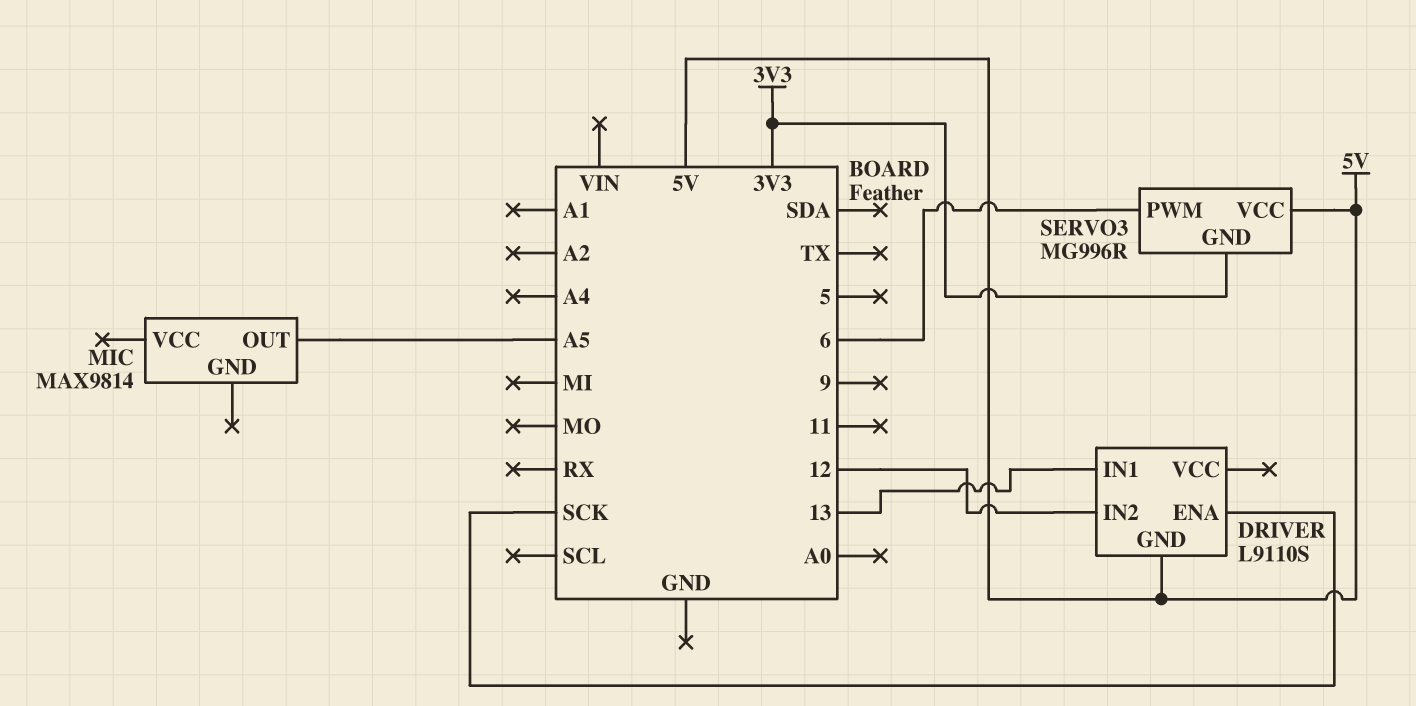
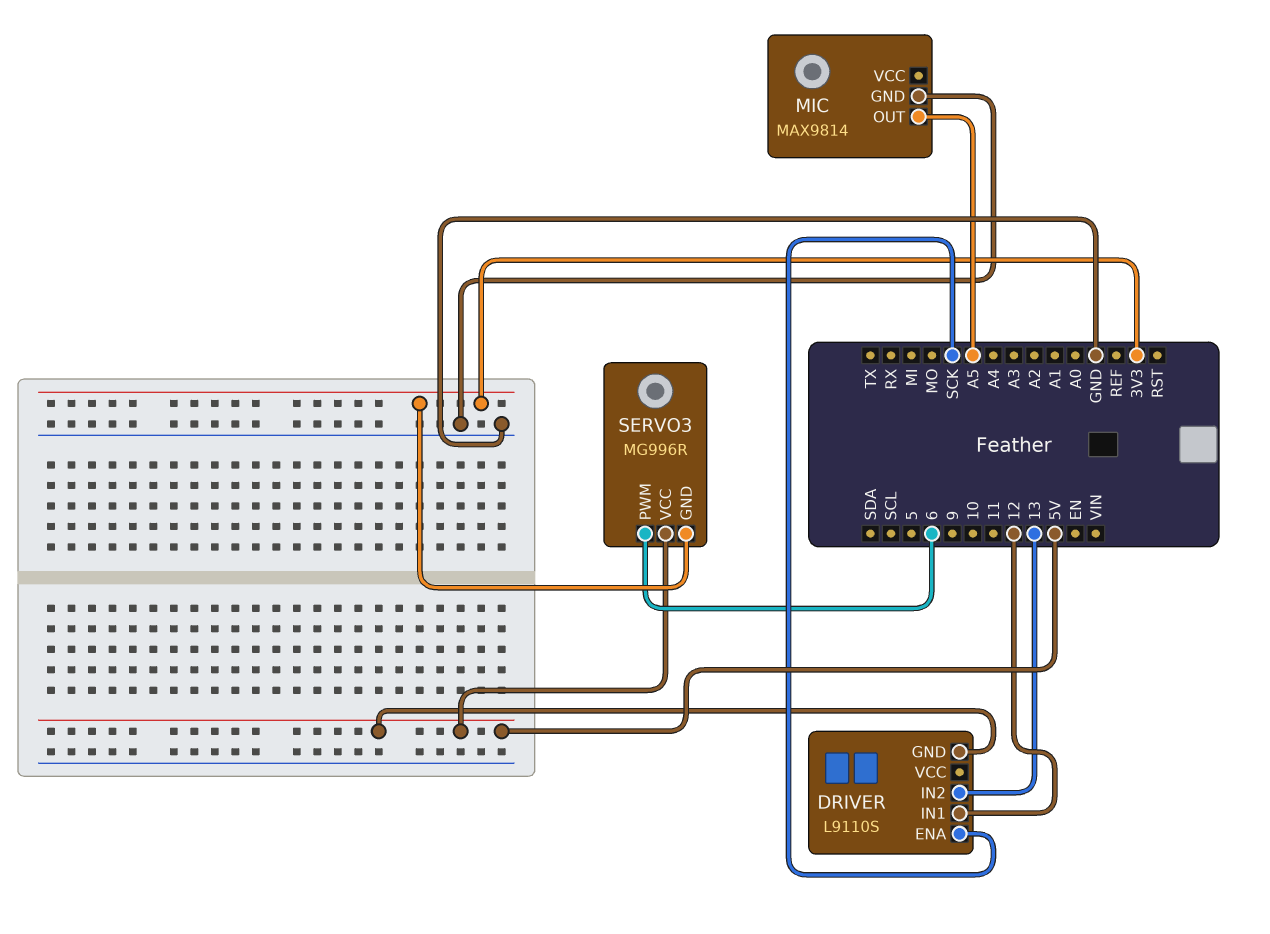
DRIVER pin IN1: 13 -> 12
DRIVER pin IN2: 12 -> 13
MIC pin GND: none -> GND

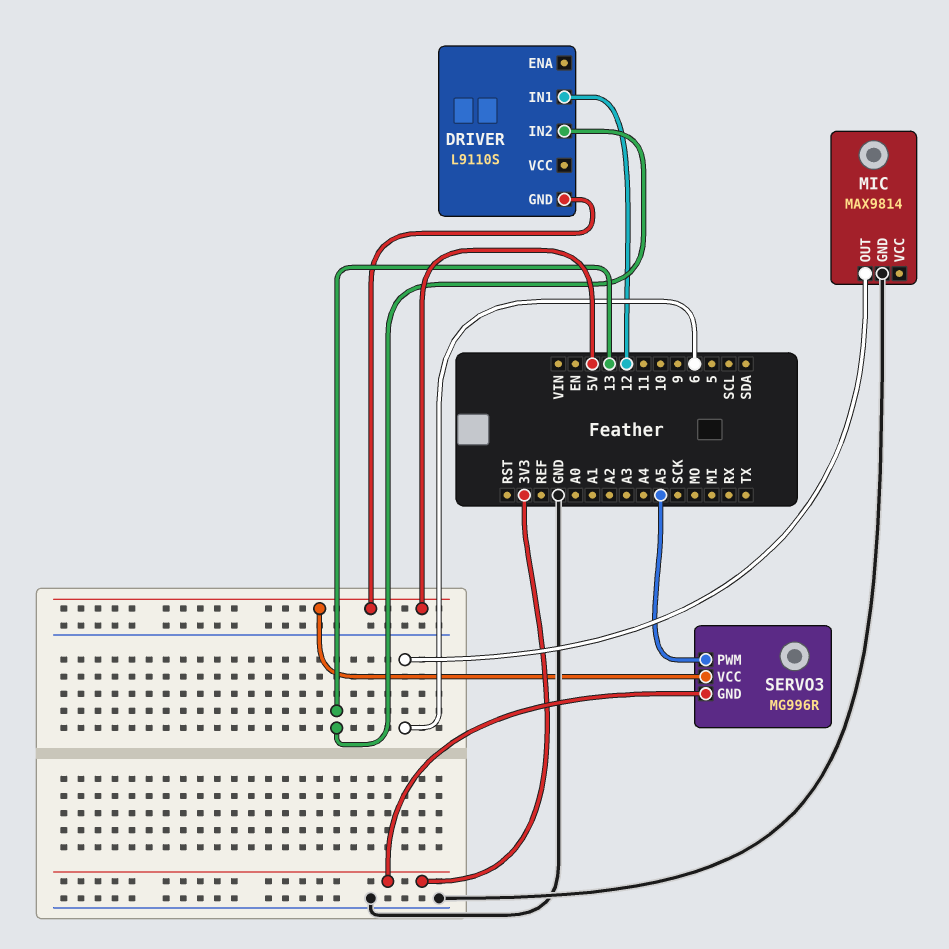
DRIVER pin ENA: SCK -> none
MIC pin OUT: A5 -> 6
SERVO3 pin PWM: 6 -> A5

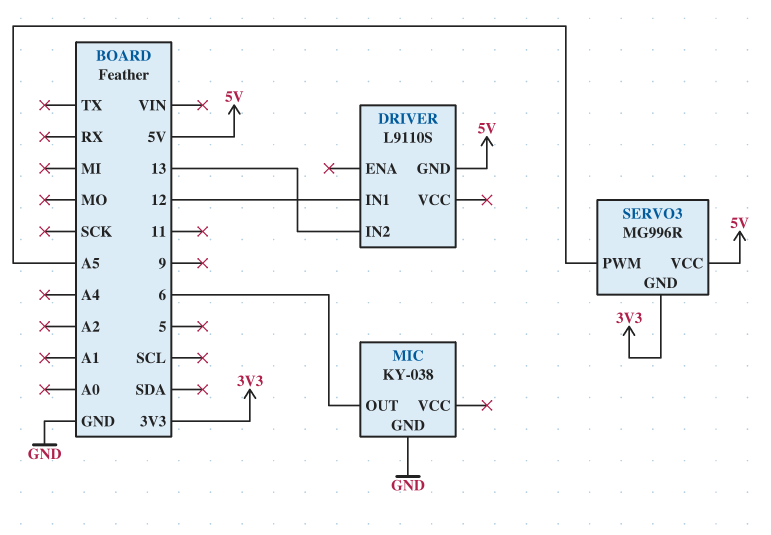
MIC: MAX9814 -> KY-038

